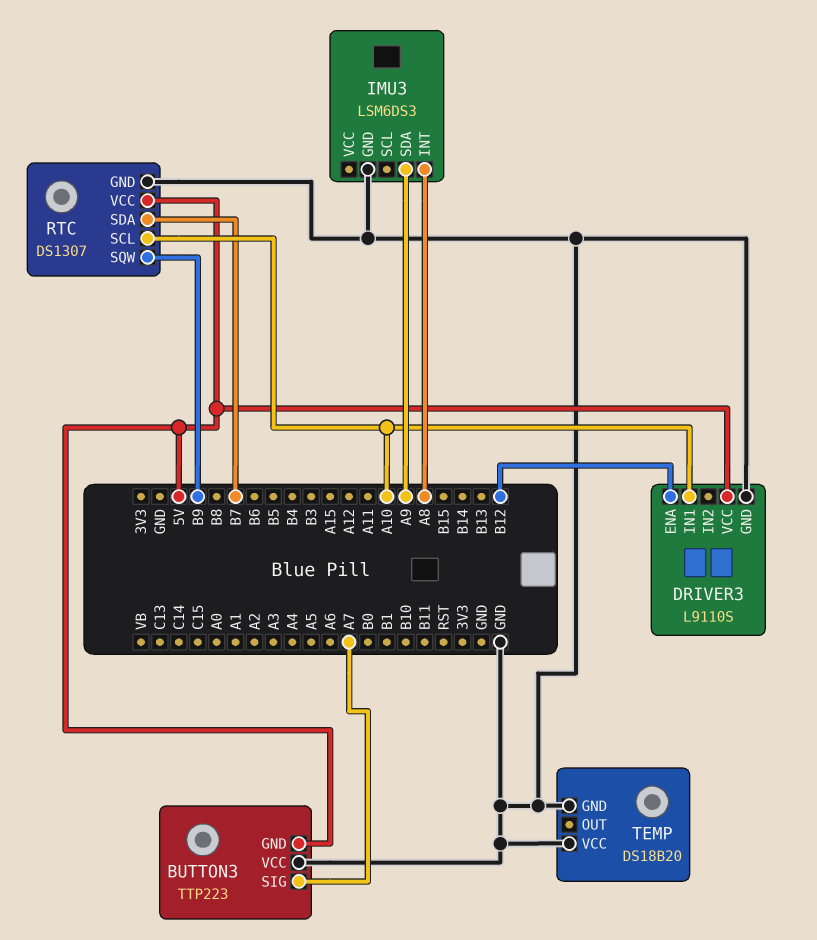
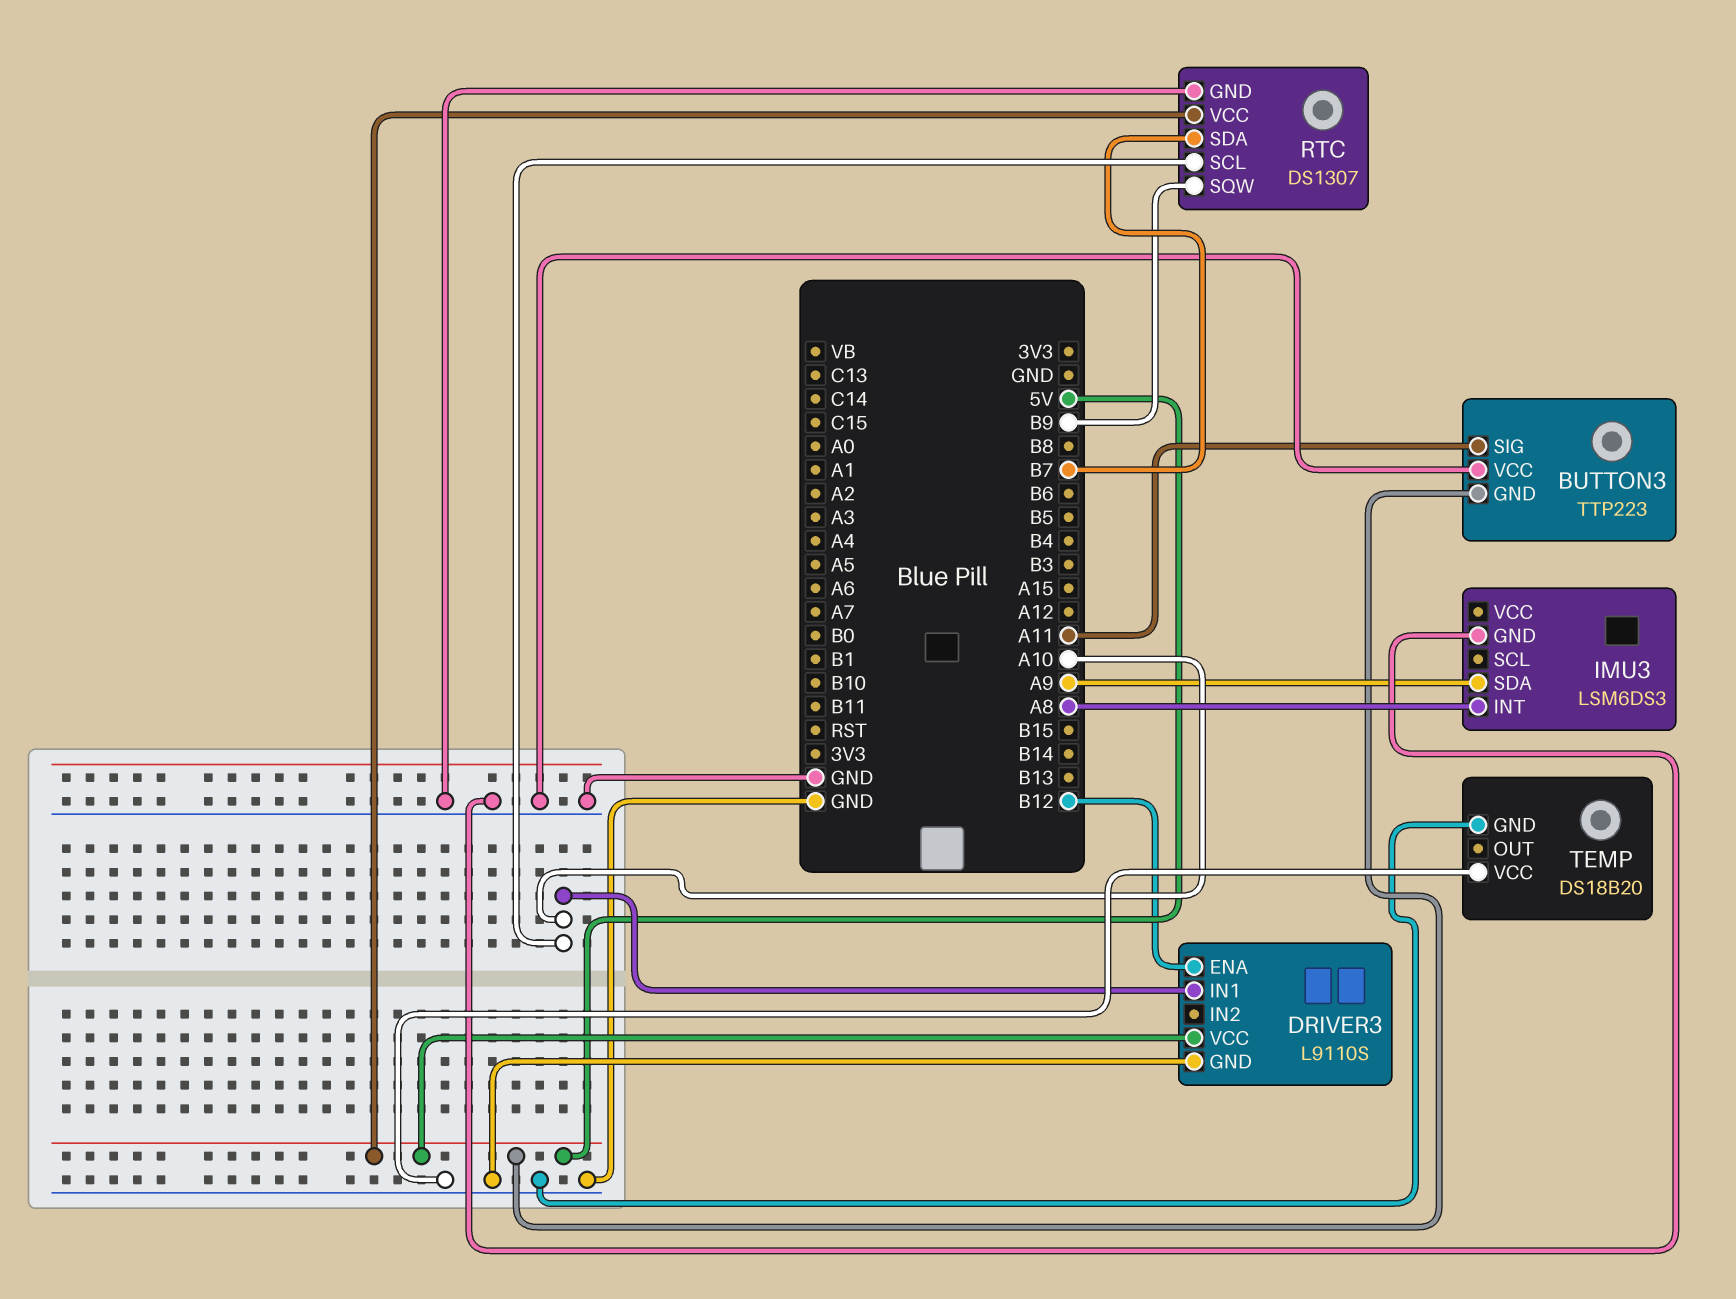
BUTTON3 pin SIG: A7 -> A11

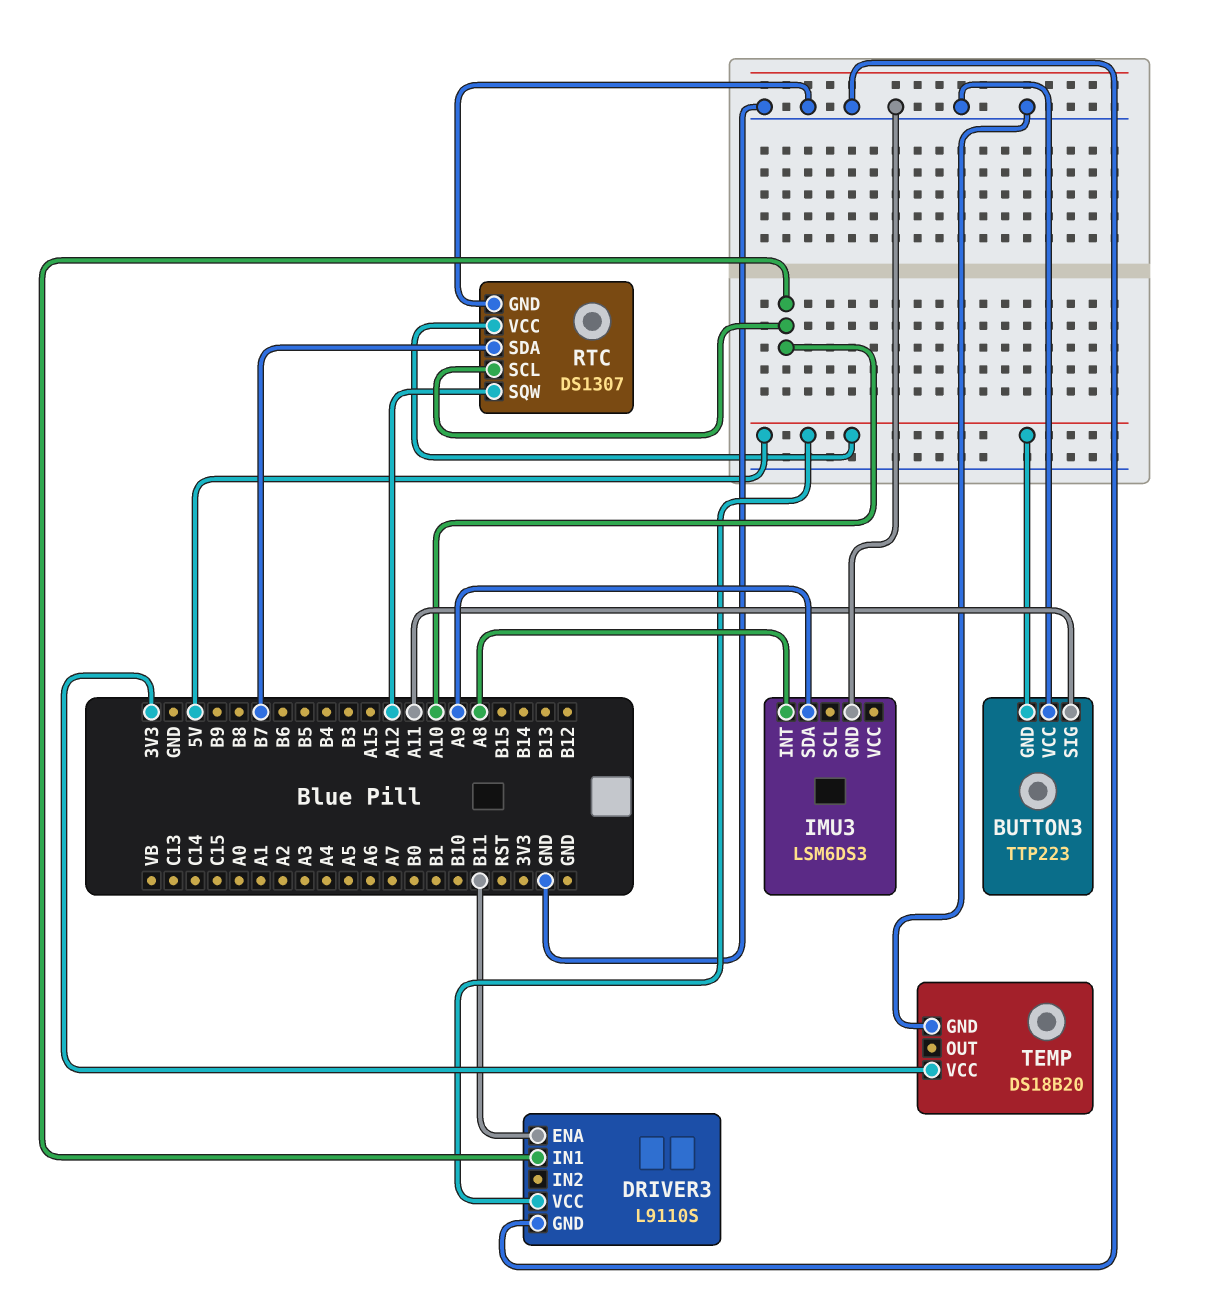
DRIVER3 pin ENA: B12 -> B11
RTC pin SQW: B9 -> A12
TEMP pin VCC: GND -> 3V3

